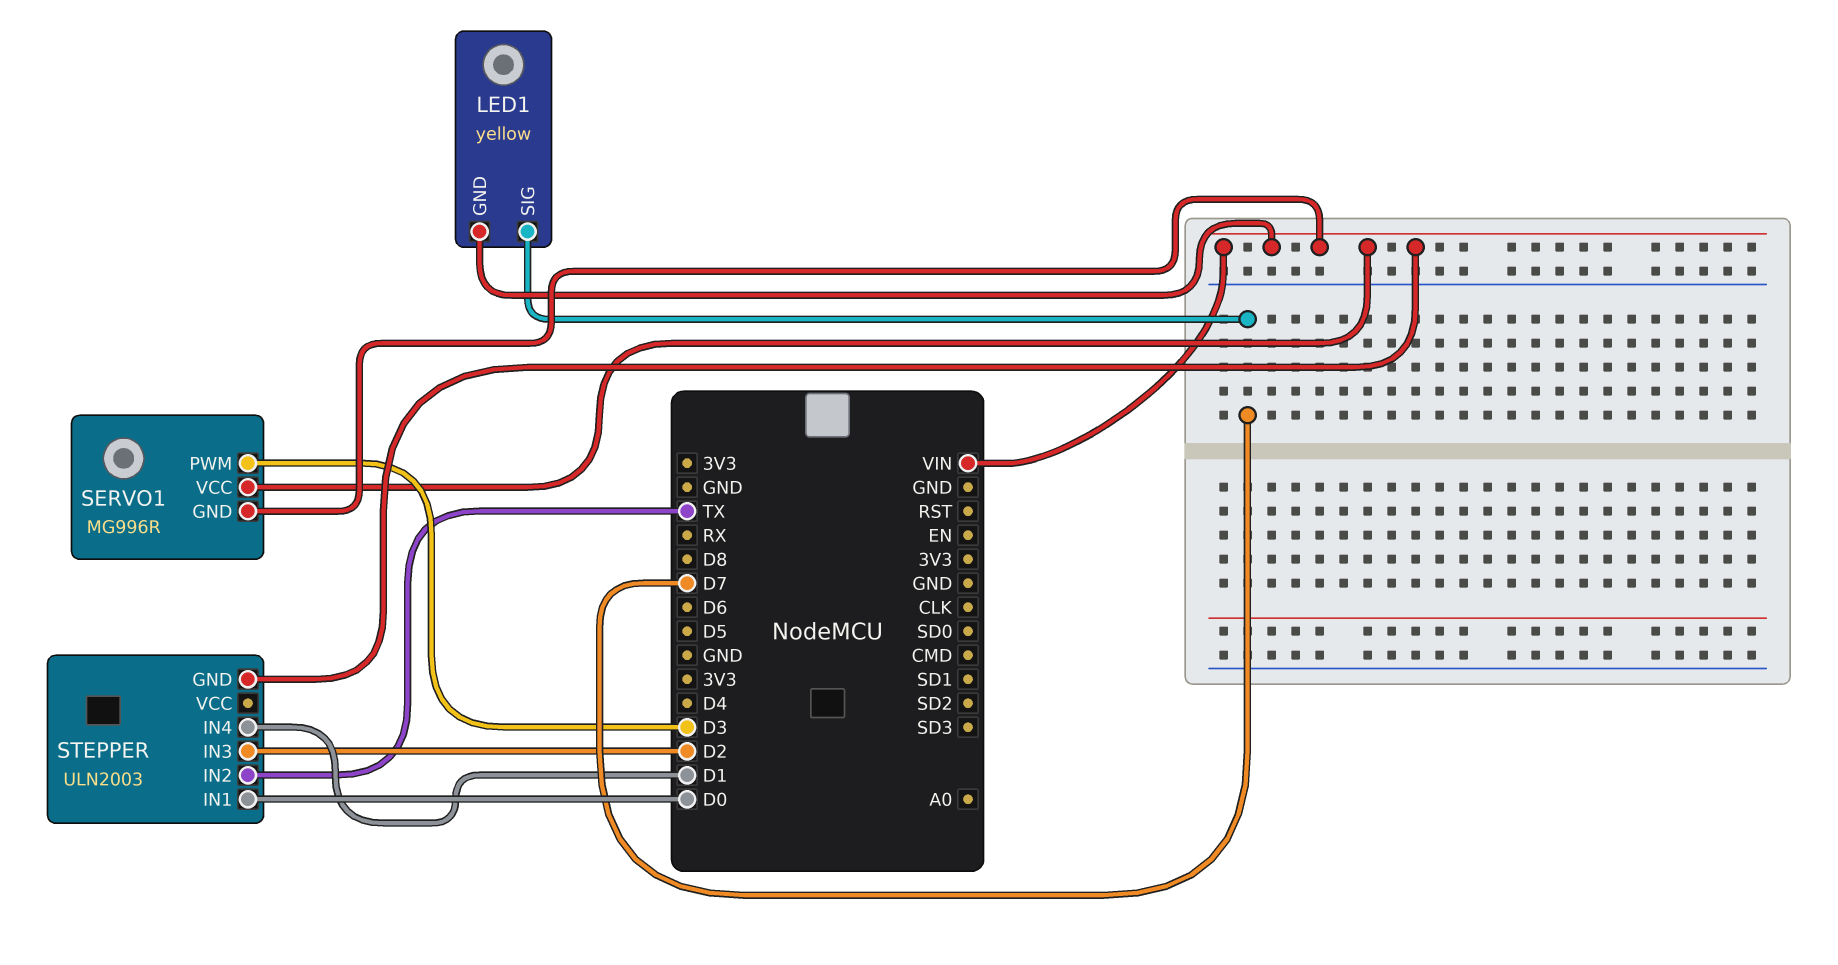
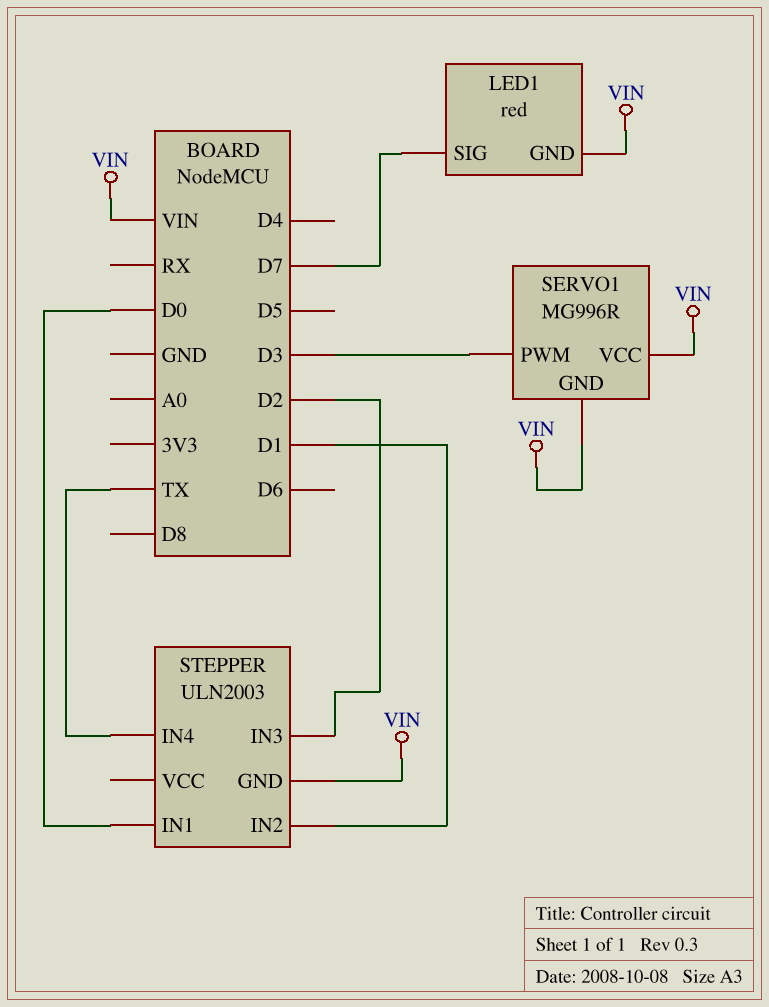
LED1: yellow -> red
STEPPER pin IN2: TX -> D1
STEPPER pin IN4: D1 -> TX

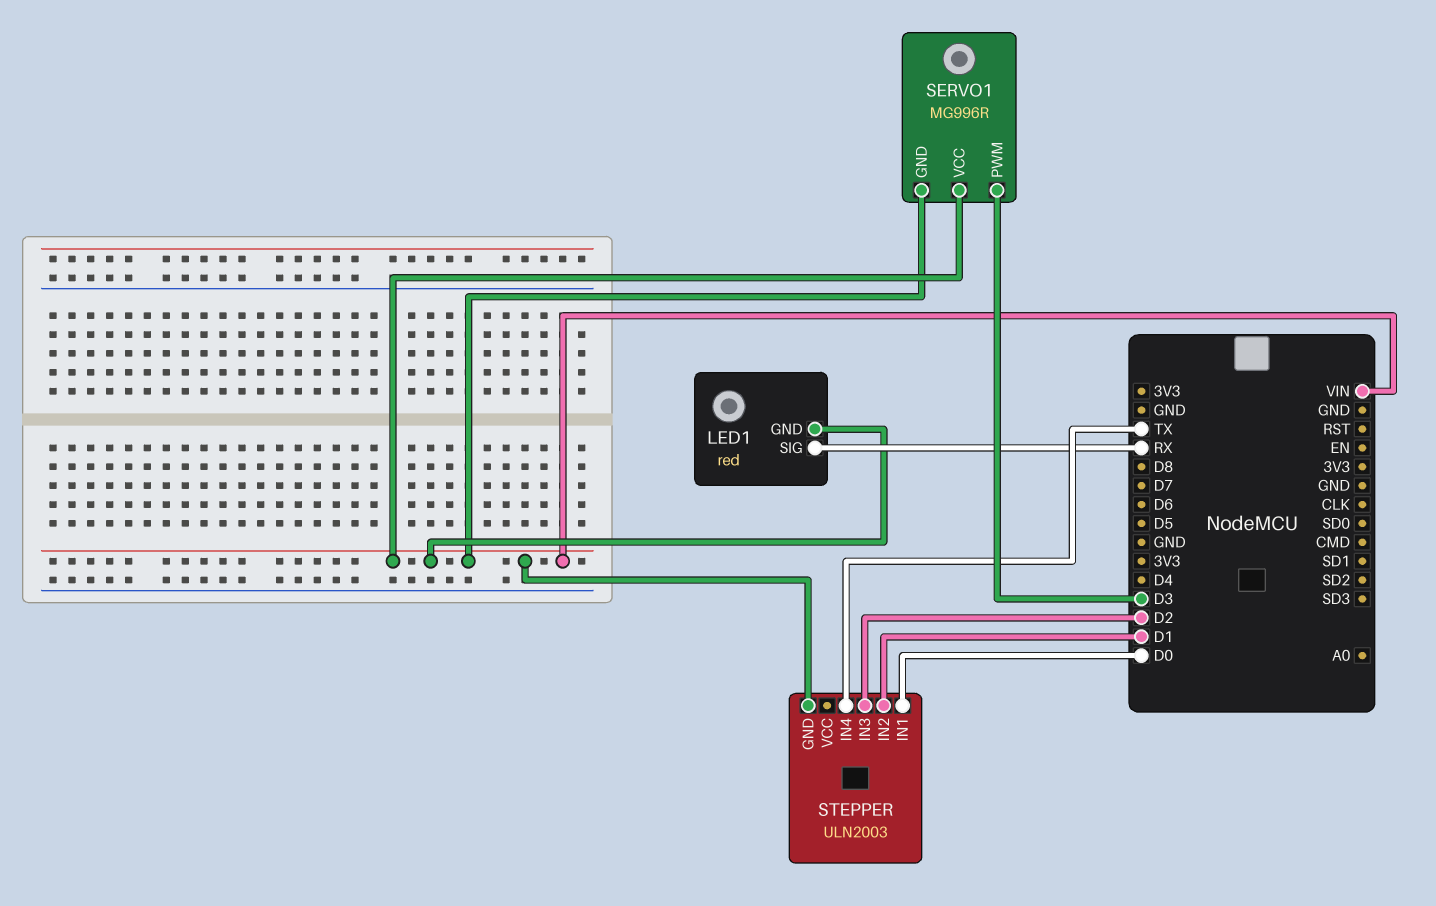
LED1 pin SIG: D7 -> RX

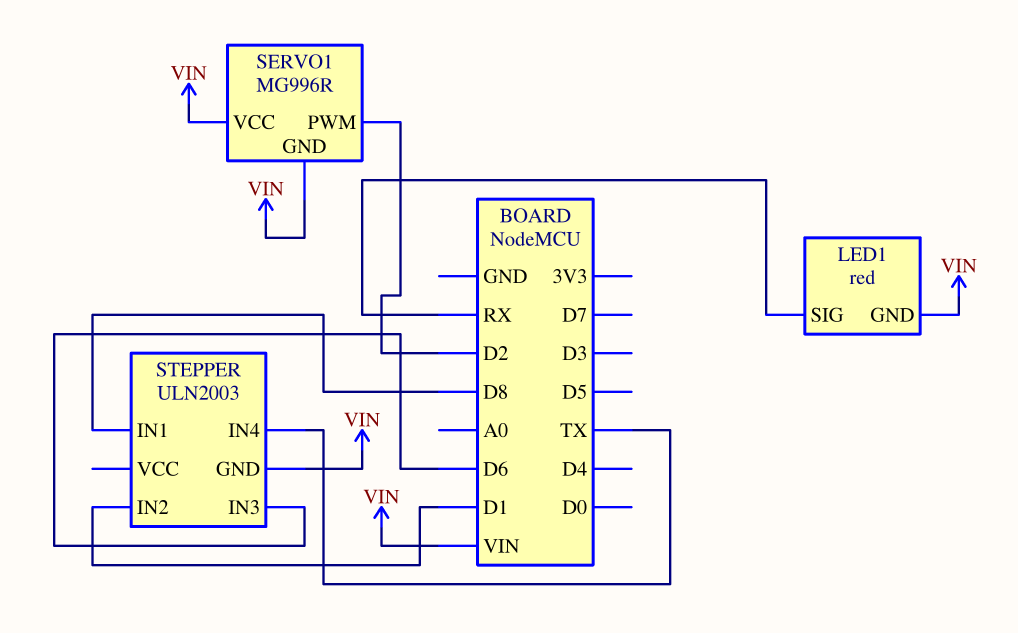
SERVO1 pin PWM: D3 -> D2
STEPPER pin IN1: D0 -> D8
STEPPER pin IN3: D2 -> D6

